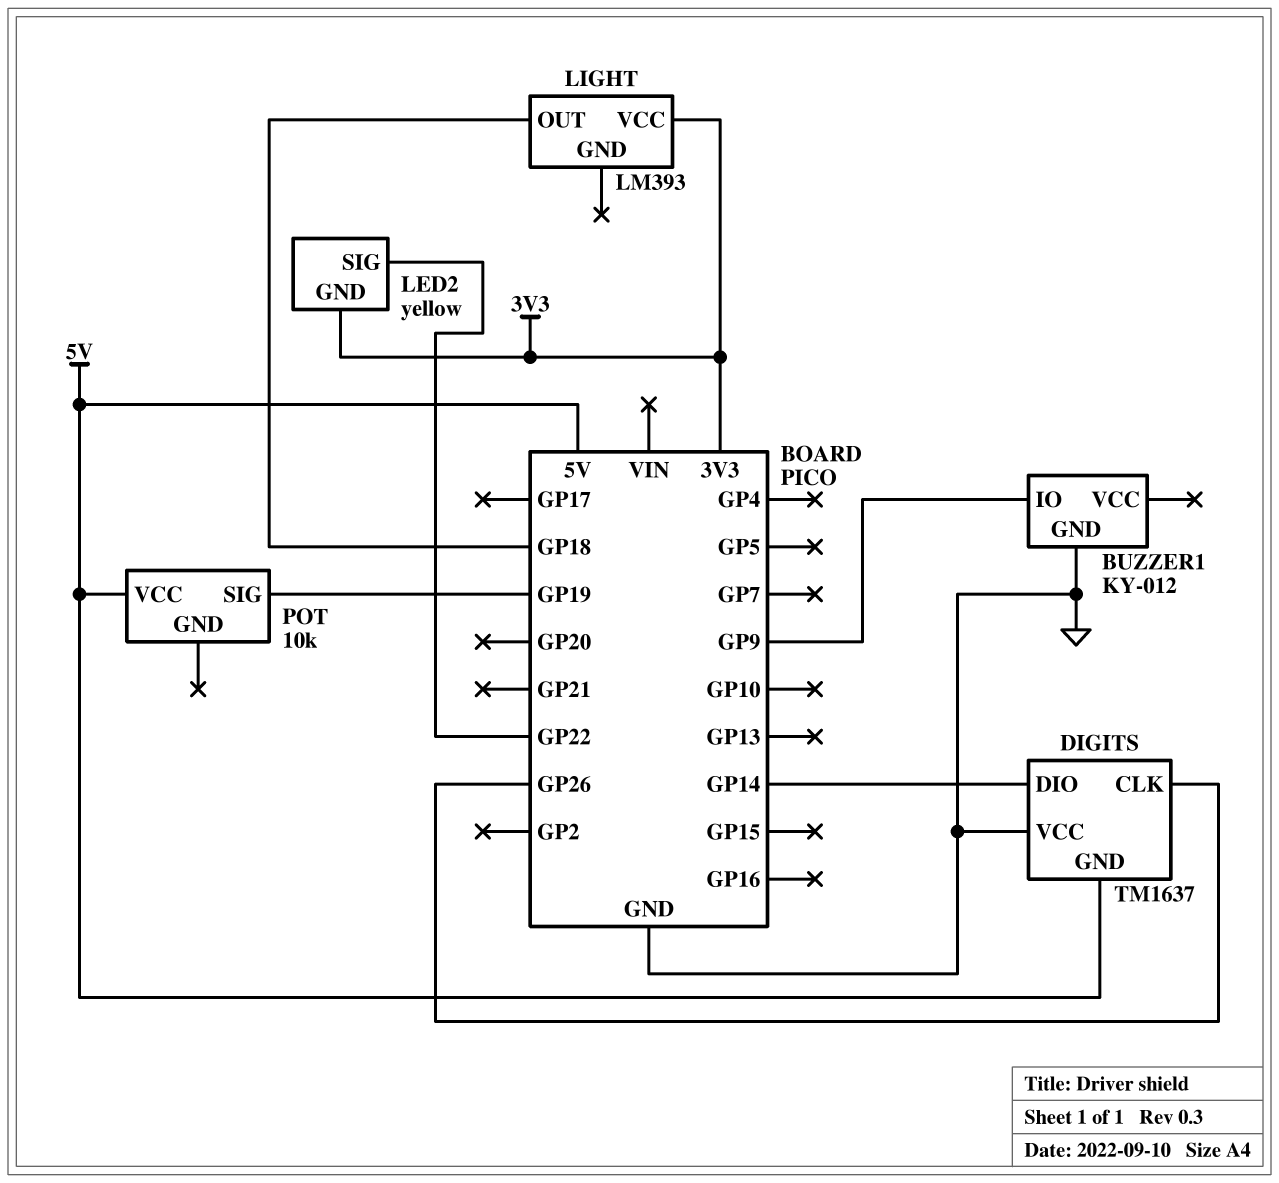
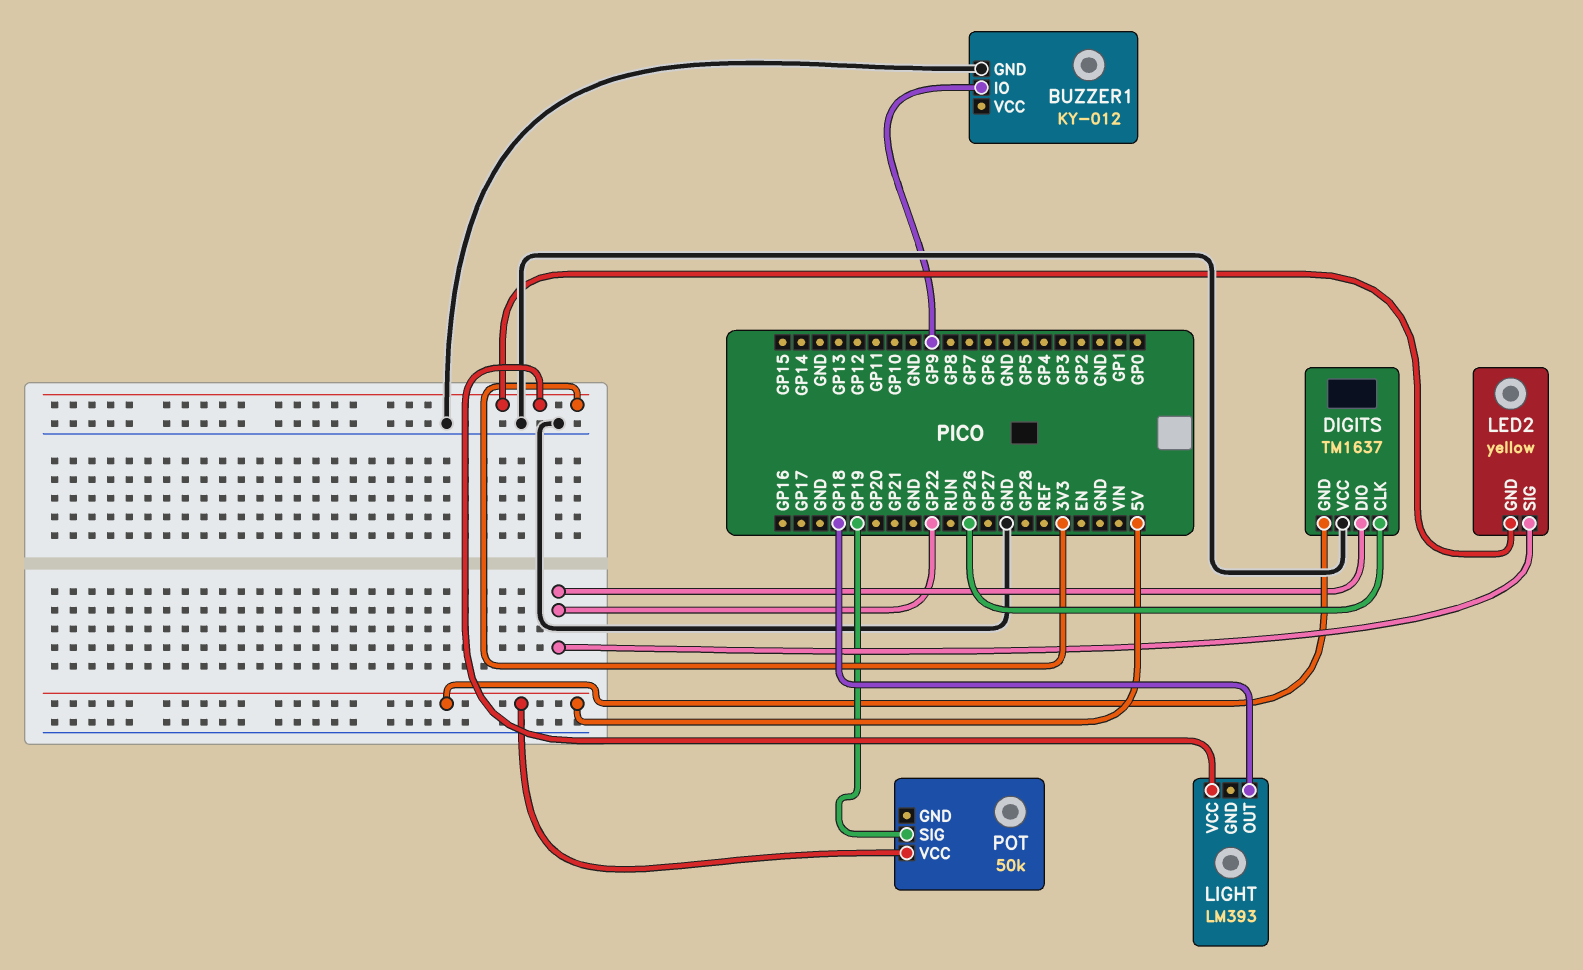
DIGITS pin DIO: GP14 -> GP22
POT: 10k -> 50k

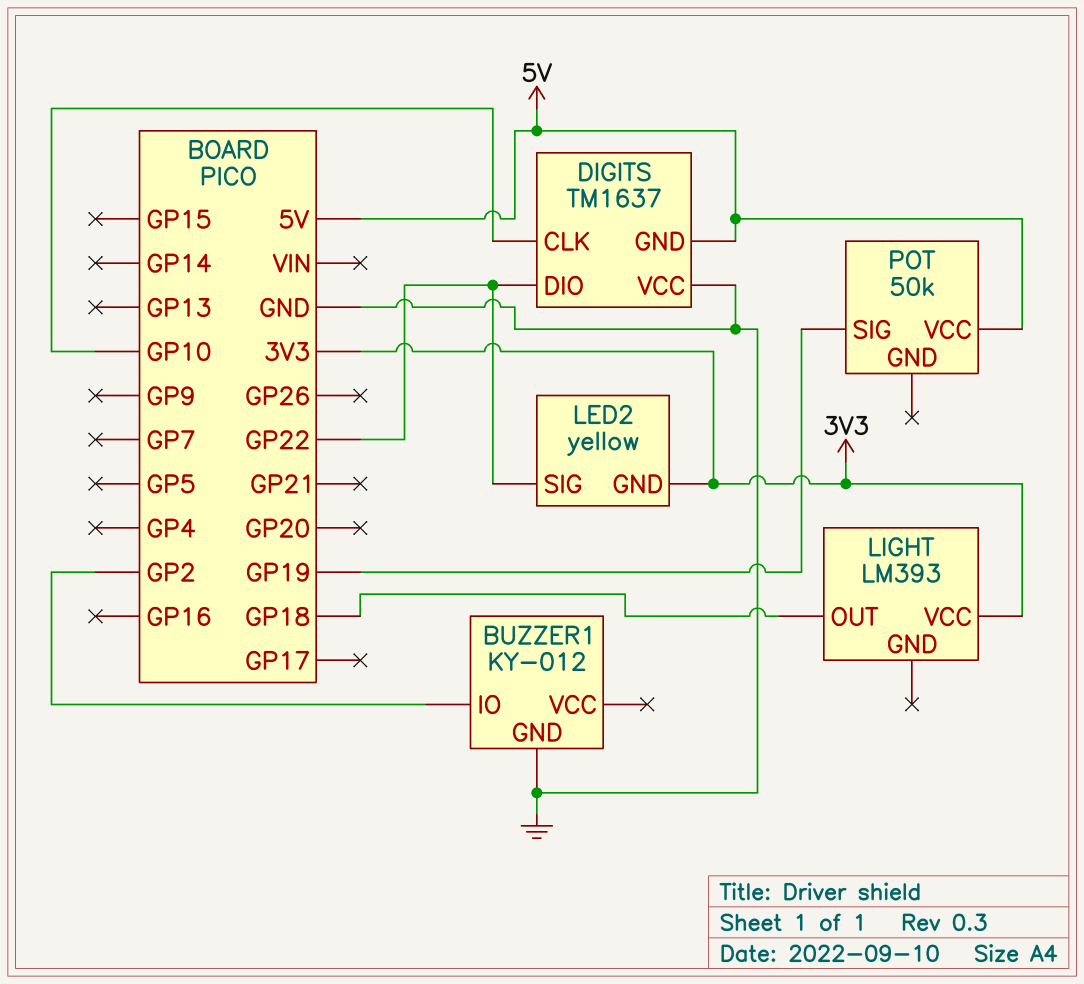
BUZZER1 pin IO: GP9 -> GP2
DIGITS pin CLK: GP26 -> GP10

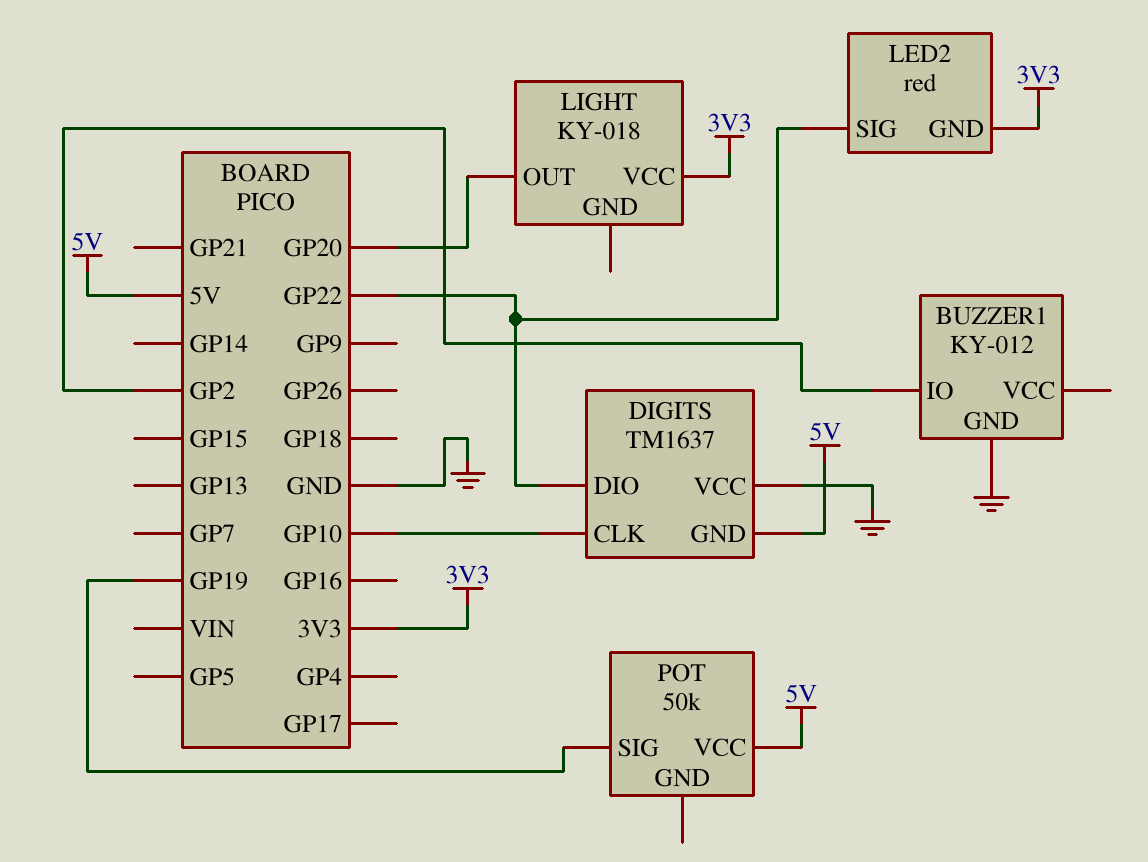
LED2: yellow -> red
LIGHT: LM393 -> KY-018
LIGHT pin OUT: GP18 -> GP20

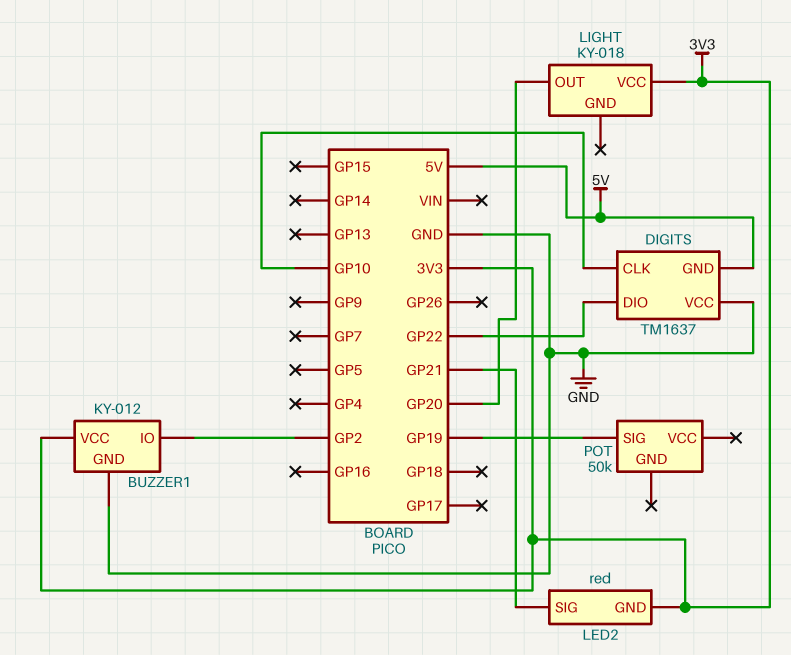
BUZZER1 pin VCC: none -> 3V3
LED2 pin SIG: GP22 -> GP21
POT pin VCC: 5V -> none

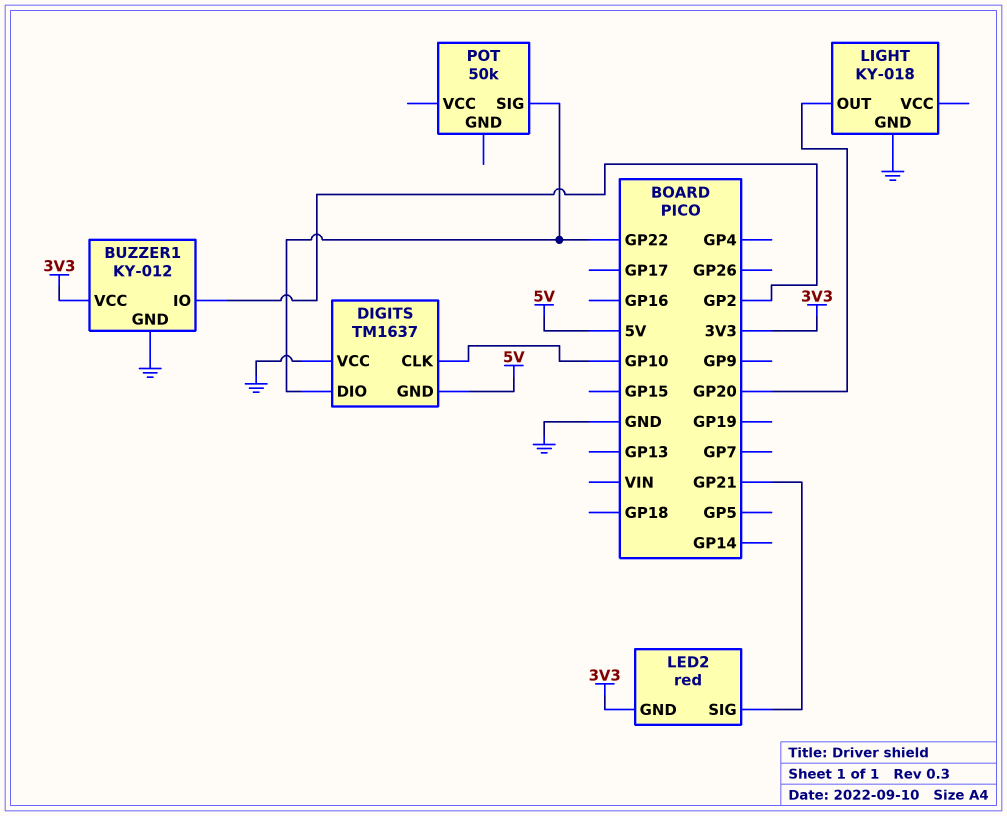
LIGHT pin GND: none -> GND
LIGHT pin VCC: 3V3 -> none
POT pin SIG: GP19 -> GP22

